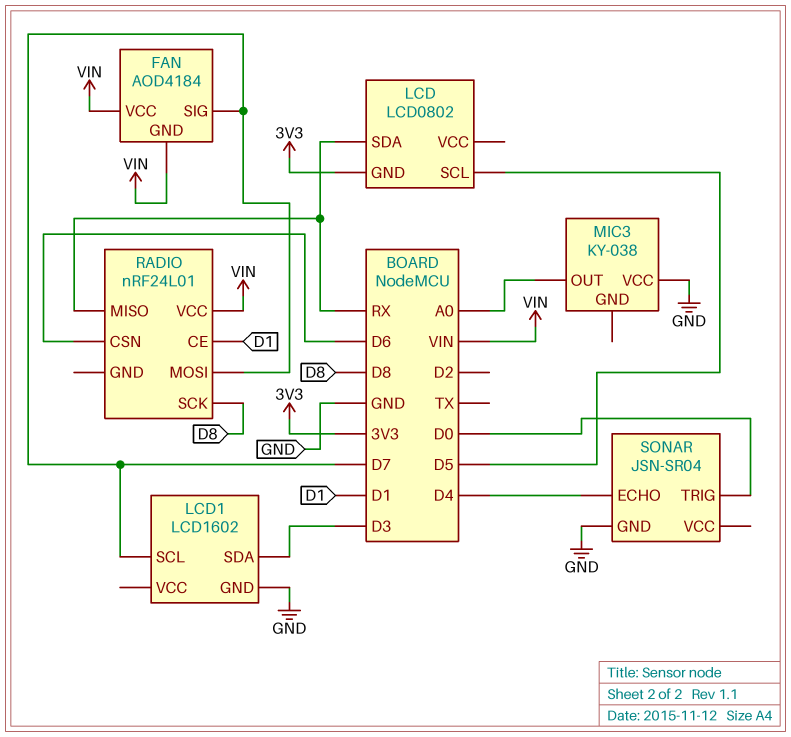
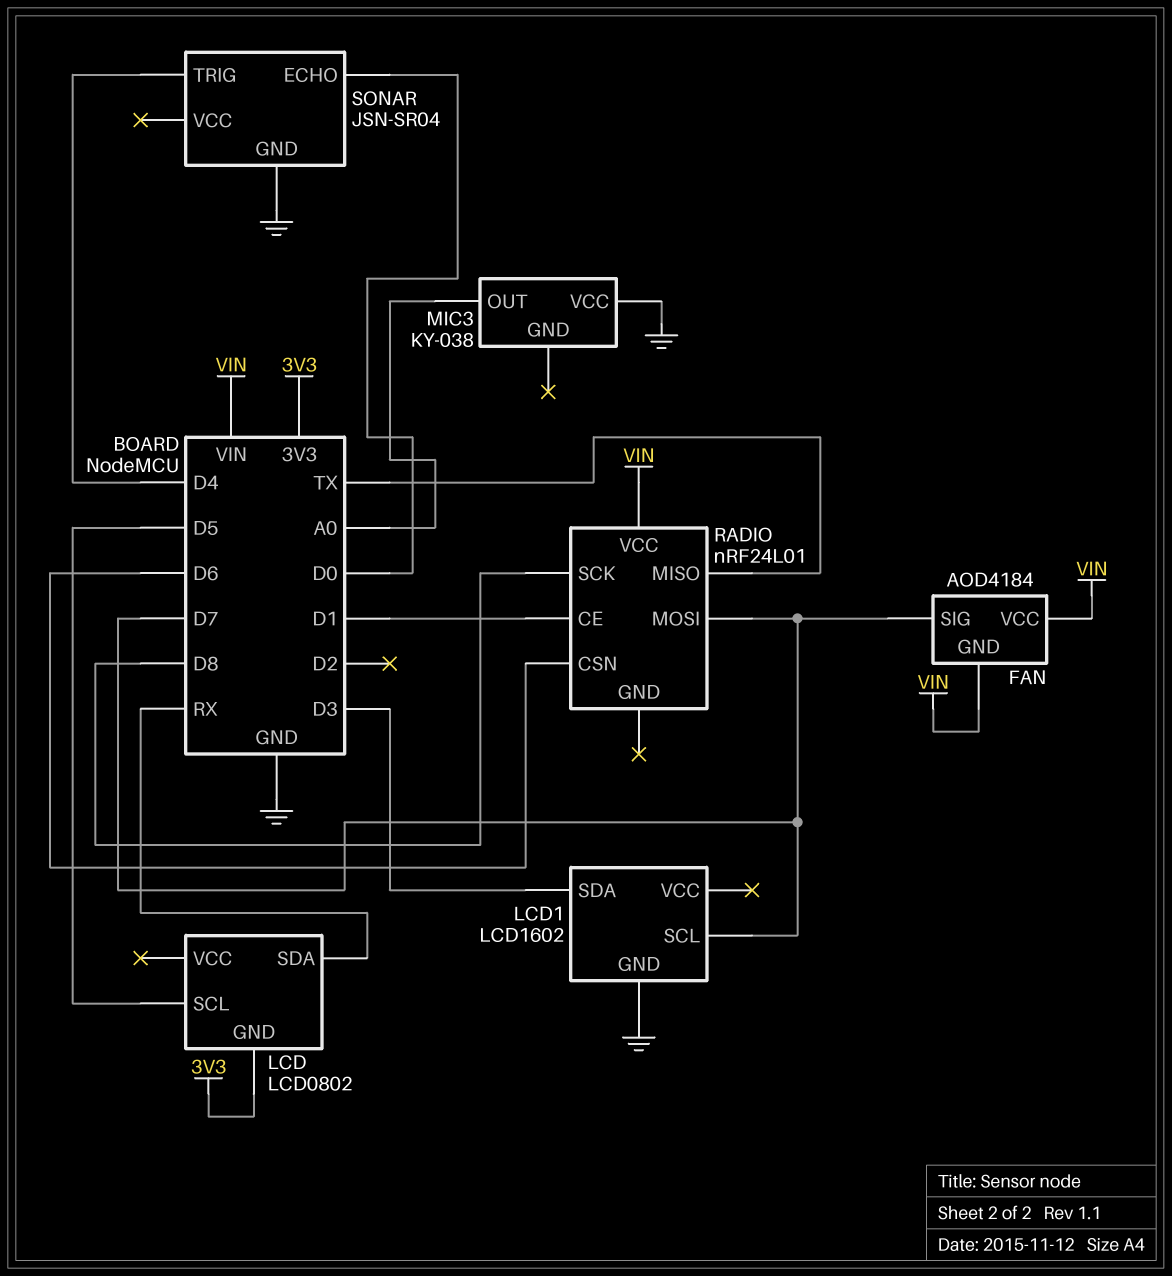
RADIO pin MISO: RX -> TX
SONAR pin ECHO: D4 -> D0
SONAR pin TRIG: D0 -> D4

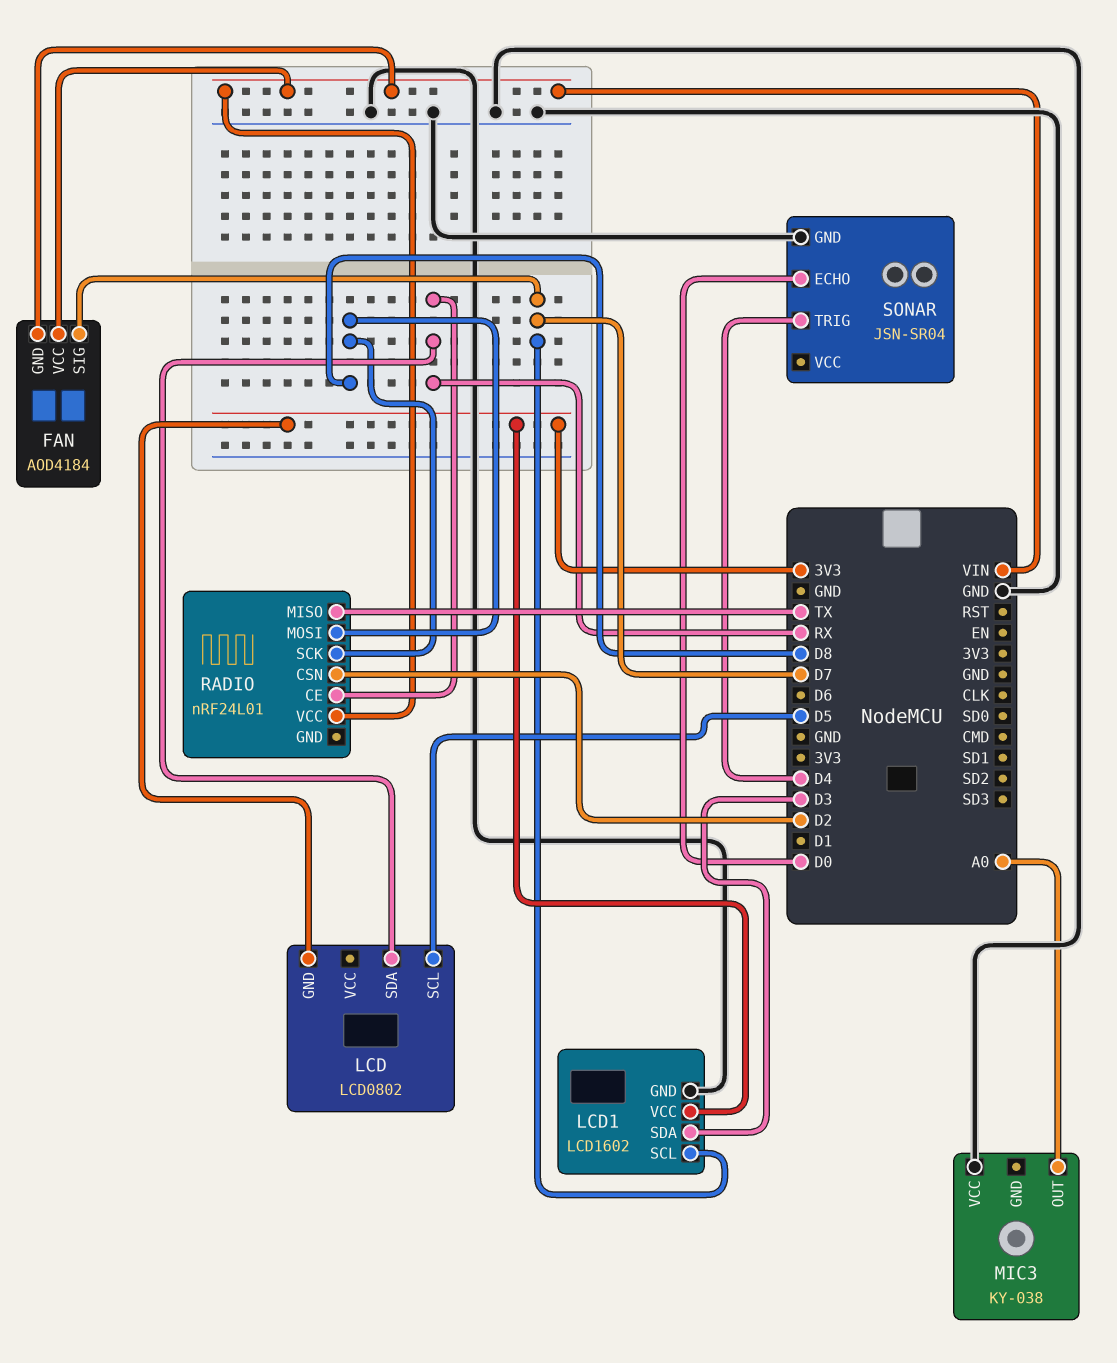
LCD1 pin VCC: none -> 3V3
RADIO pin CE: D1 -> RX
RADIO pin CSN: D6 -> D2
RADIO pin MOSI: D7 -> D8

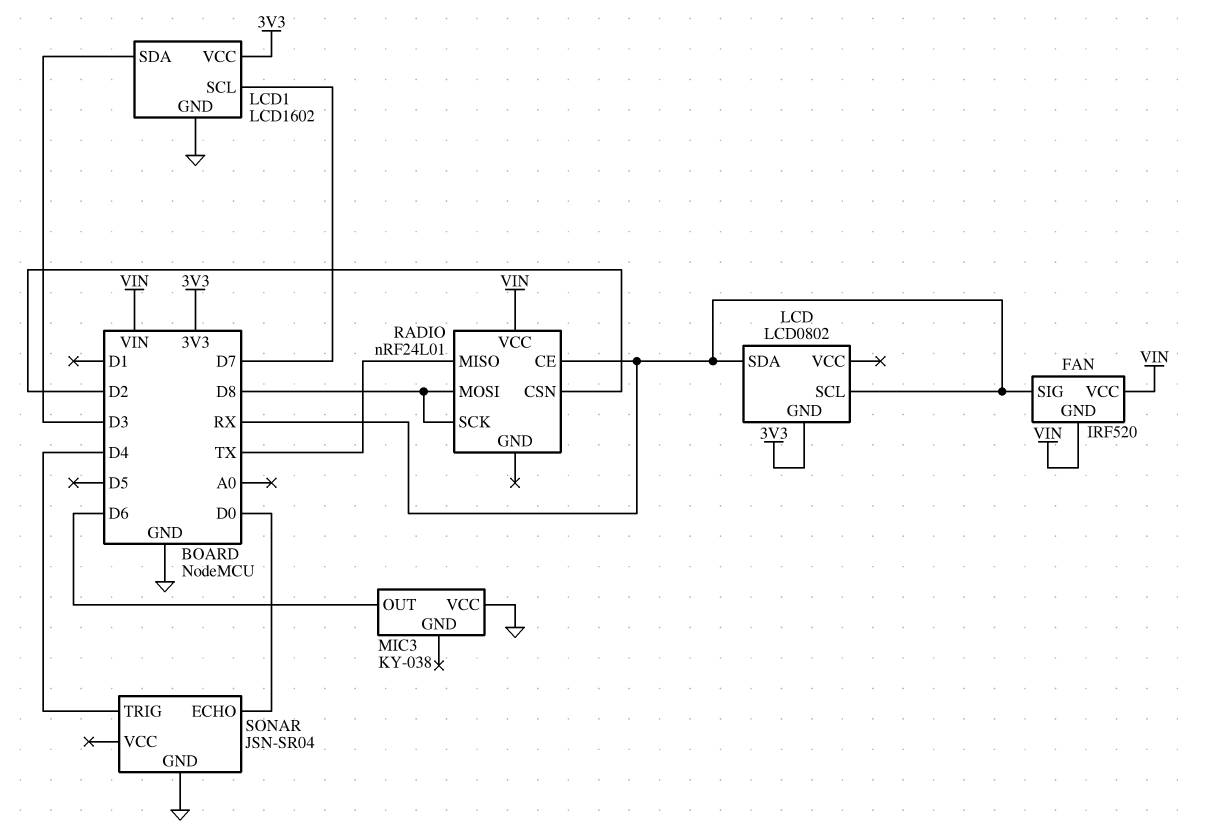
FAN: AOD4184 -> IRF520
FAN pin SIG: D7 -> RX
LCD pin SCL: D5 -> RX
MIC3 pin OUT: A0 -> D6

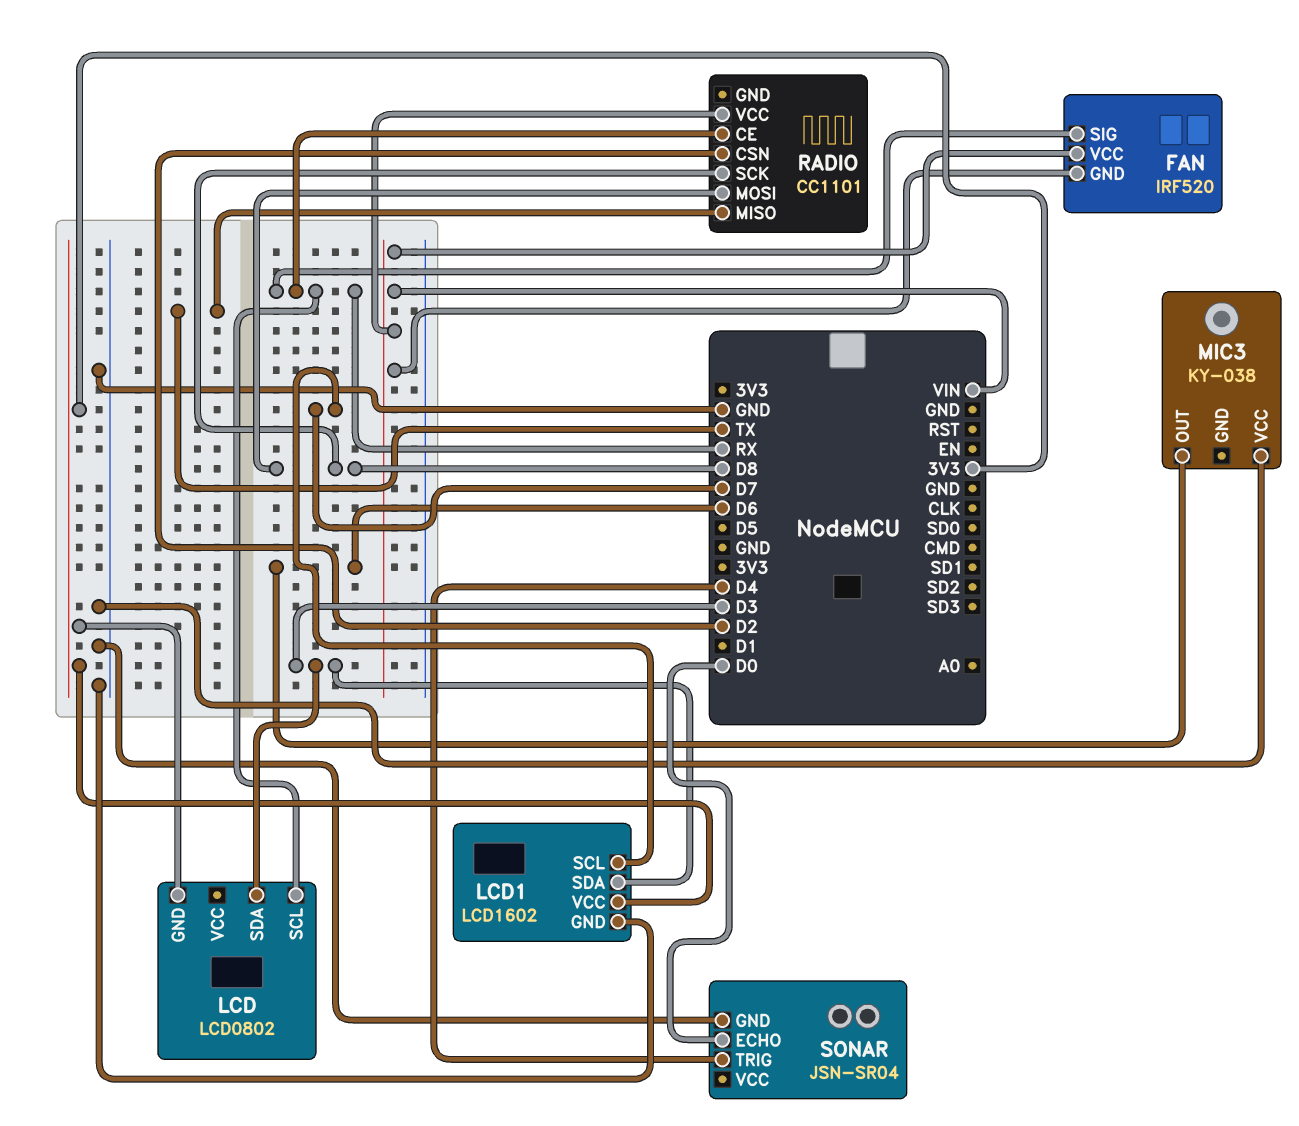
LCD pin SDA: RX -> D3
RADIO: nRF24L01 -> CC1101

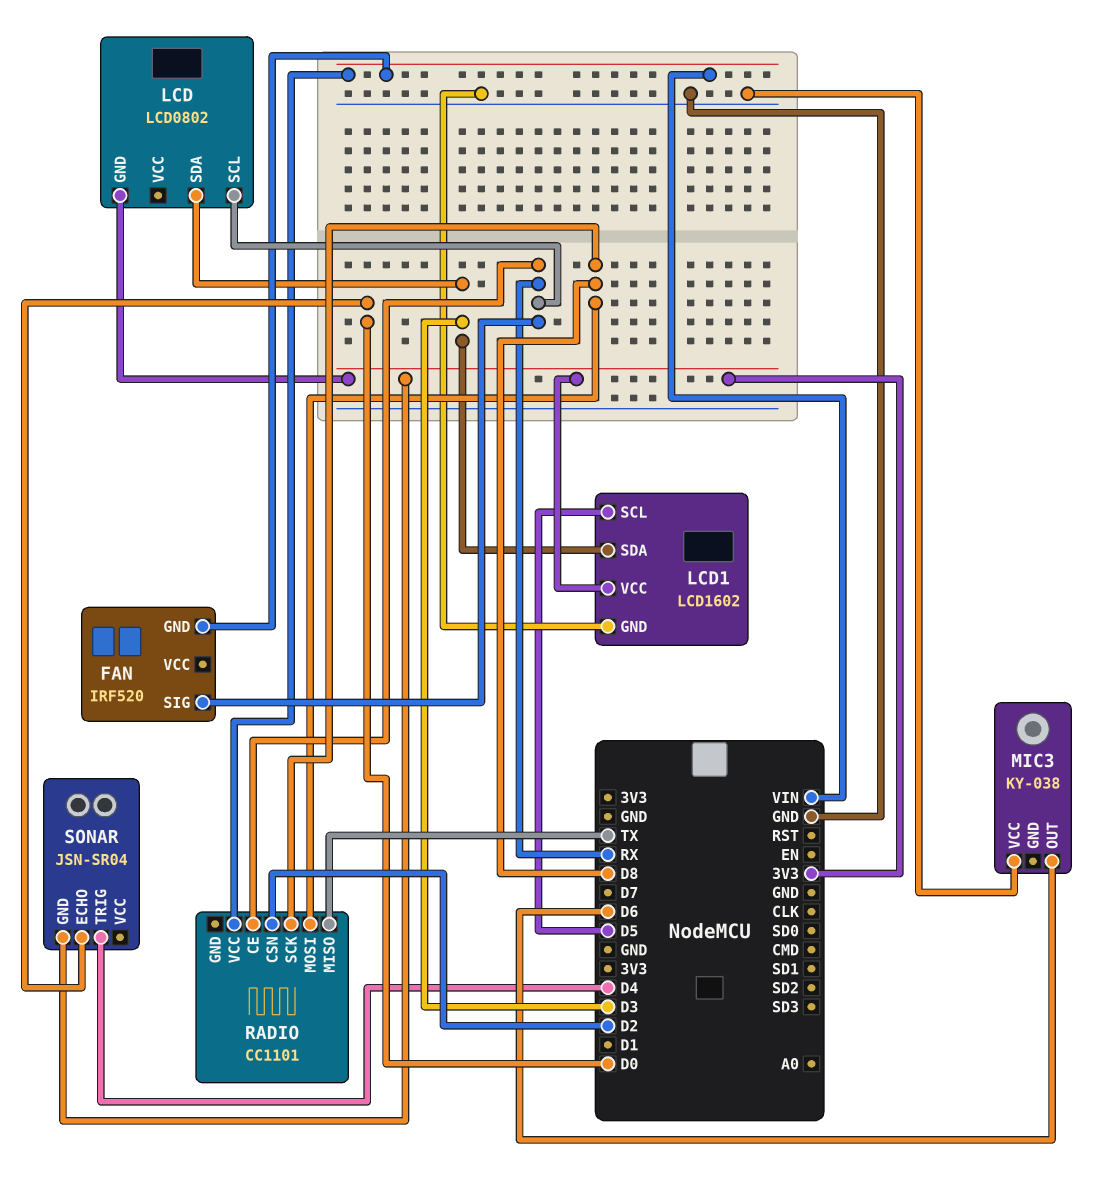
FAN pin VCC: VIN -> none
LCD1 pin SCL: D7 -> D5
SONAR pin GND: GND -> 3V3

